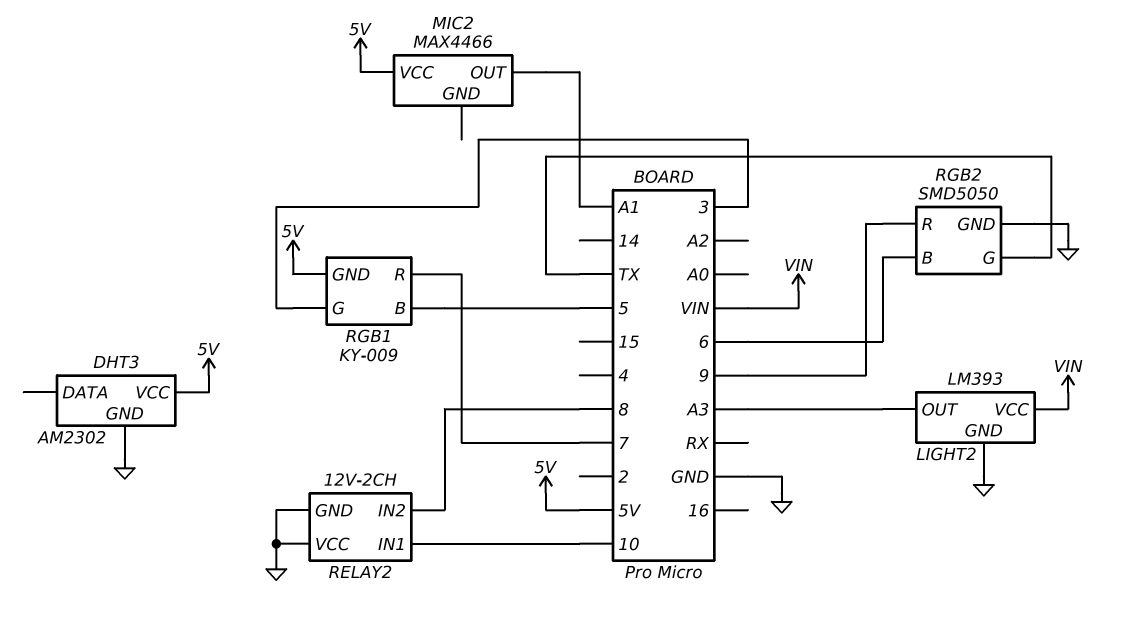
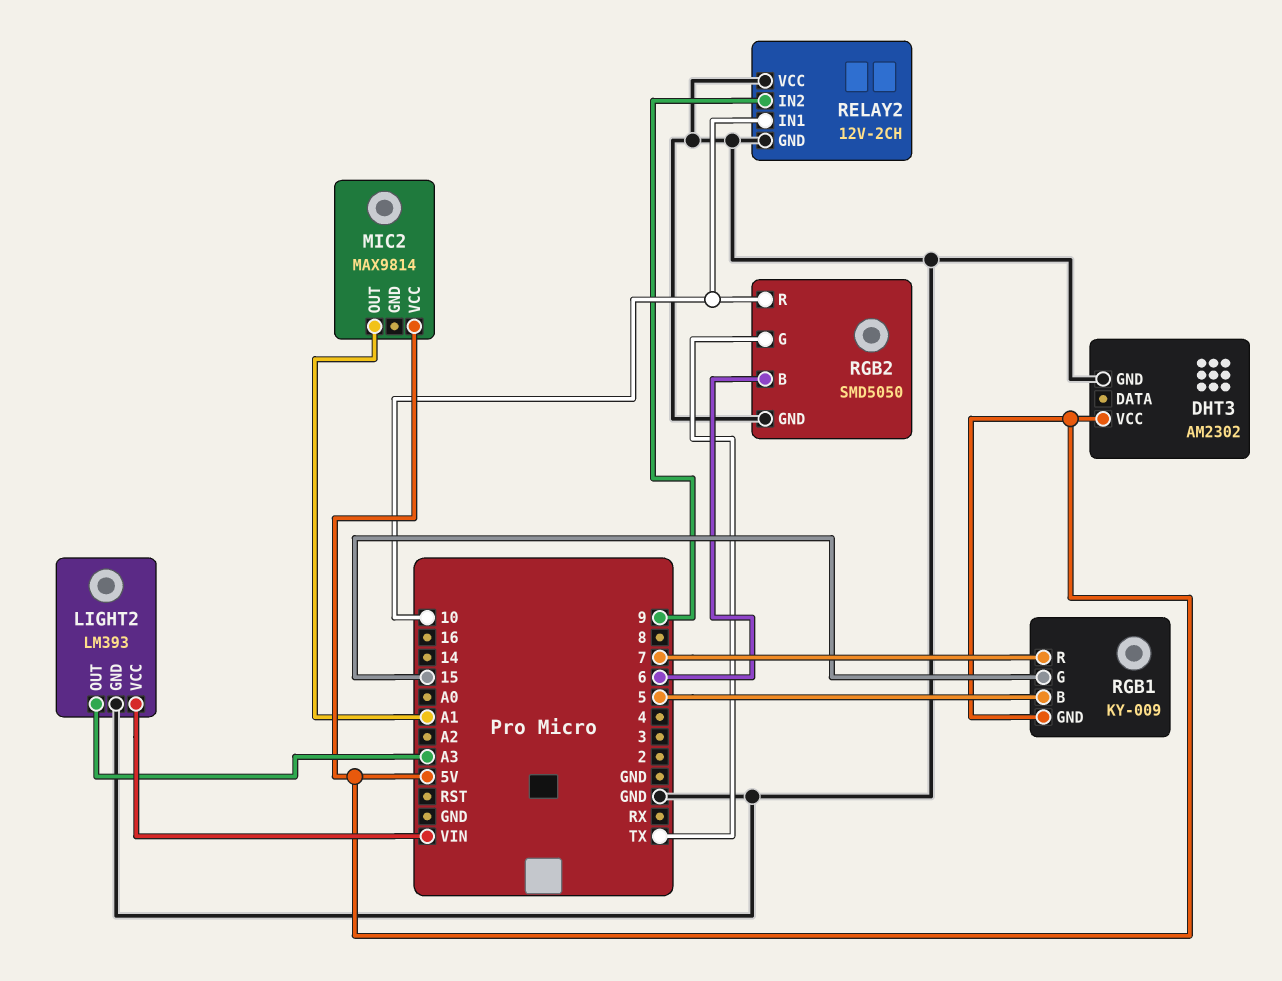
MIC2: MAX4466 -> MAX9814
RELAY2 pin IN2: 8 -> 9
RGB1 pin G: 3 -> 15
RGB2 pin R: 9 -> 10

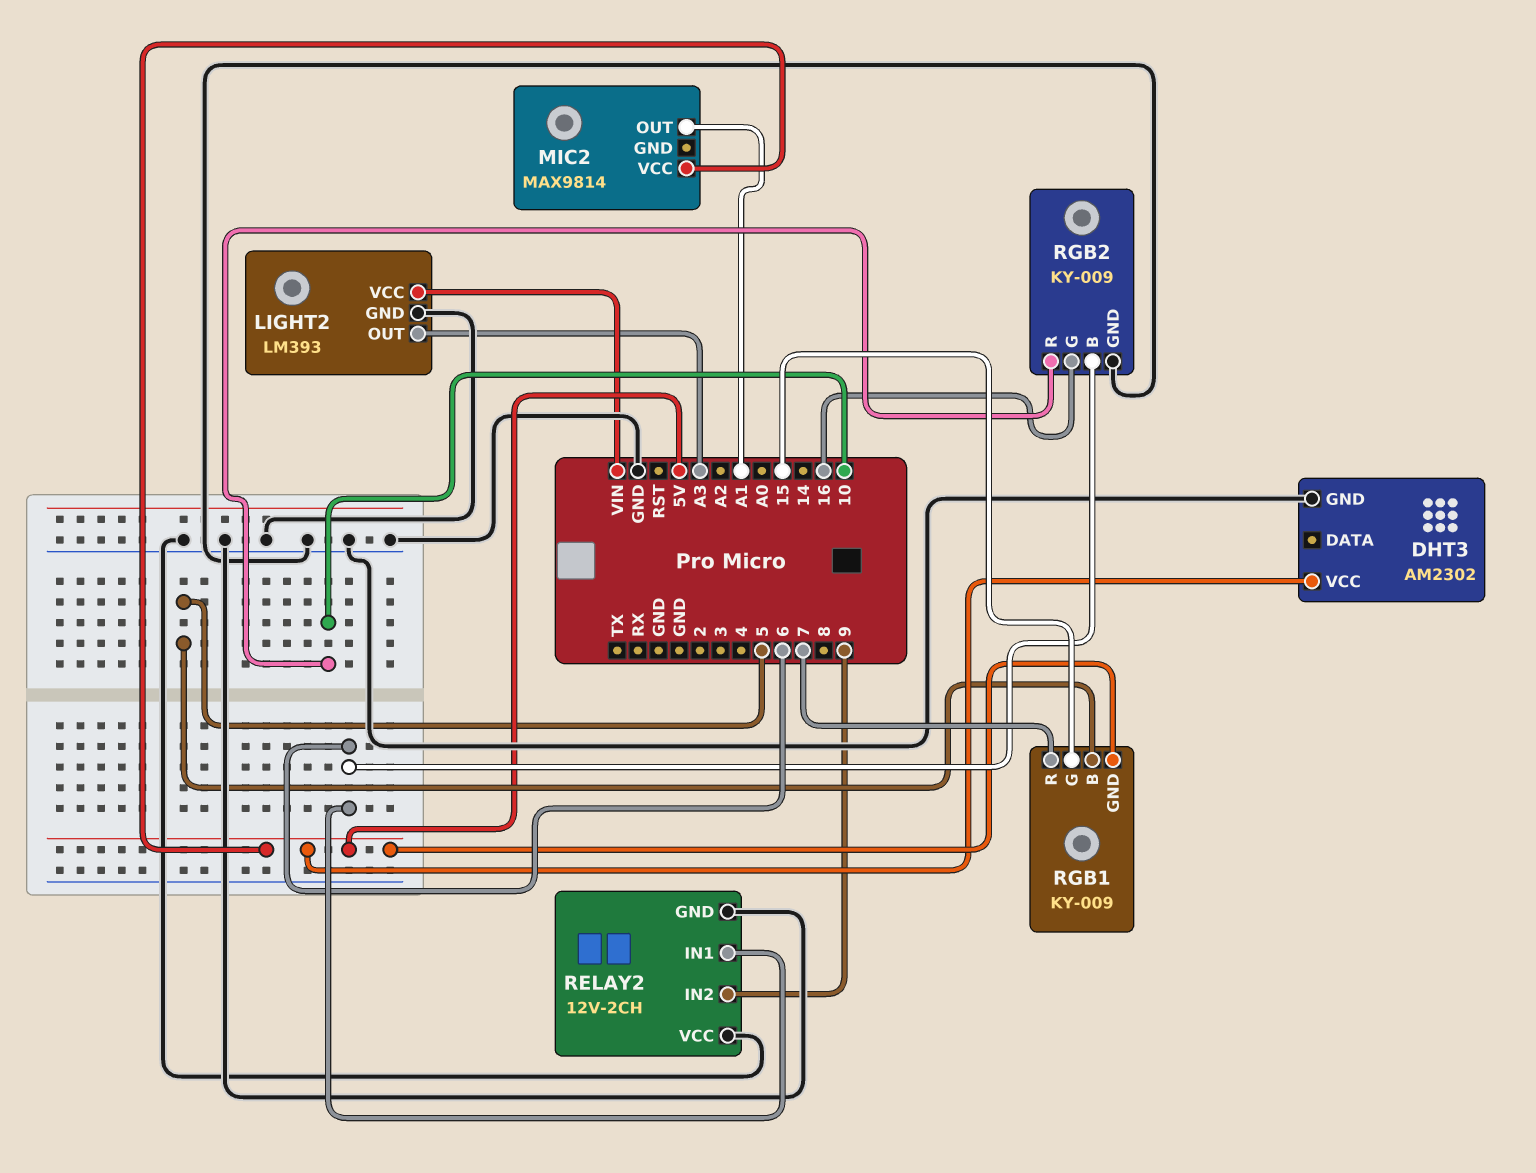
RELAY2 pin IN1: 10 -> 6
RGB2: SMD5050 -> KY-009
RGB2 pin G: TX -> 16

